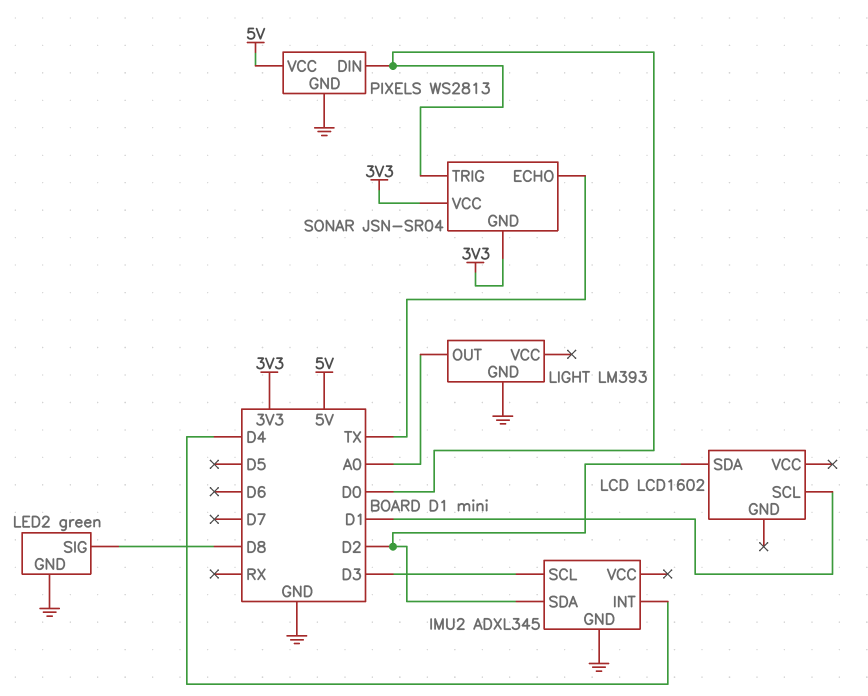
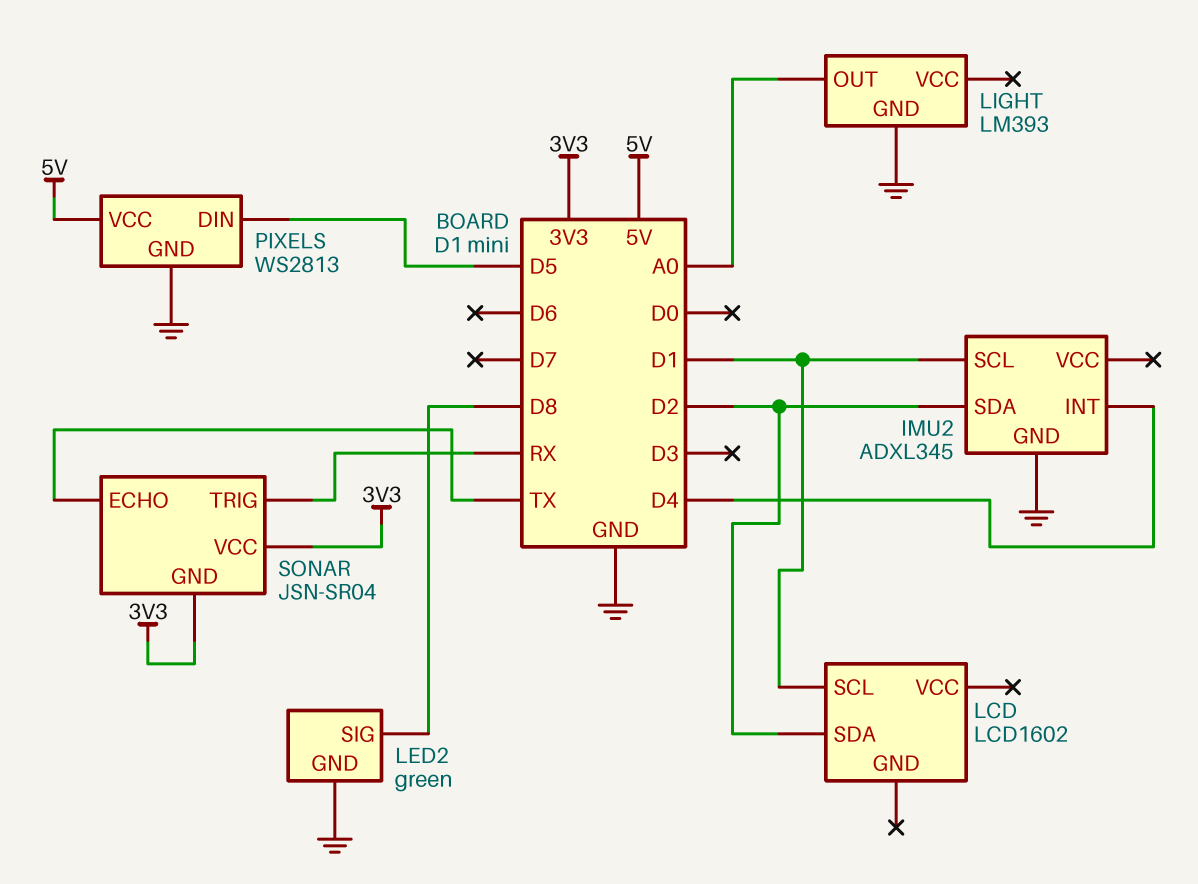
IMU2 pin SCL: D3 -> D1
PIXELS pin DIN: D0 -> D5
SONAR pin TRIG: D0 -> RX

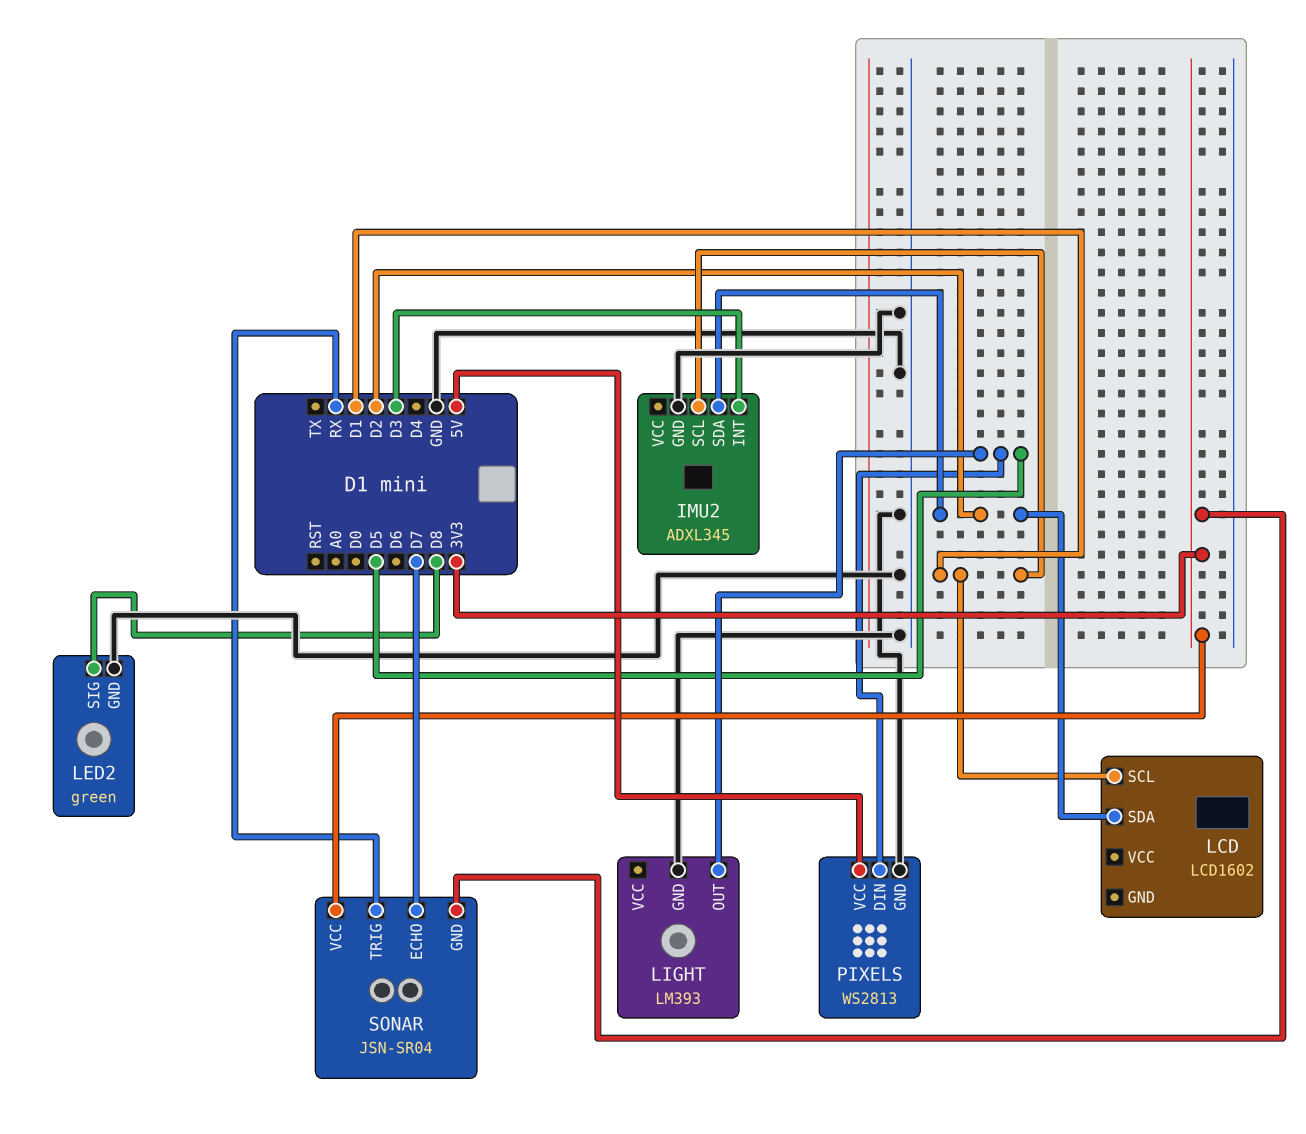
IMU2 pin INT: D4 -> D3
LIGHT pin OUT: A0 -> D5
SONAR pin ECHO: TX -> D7

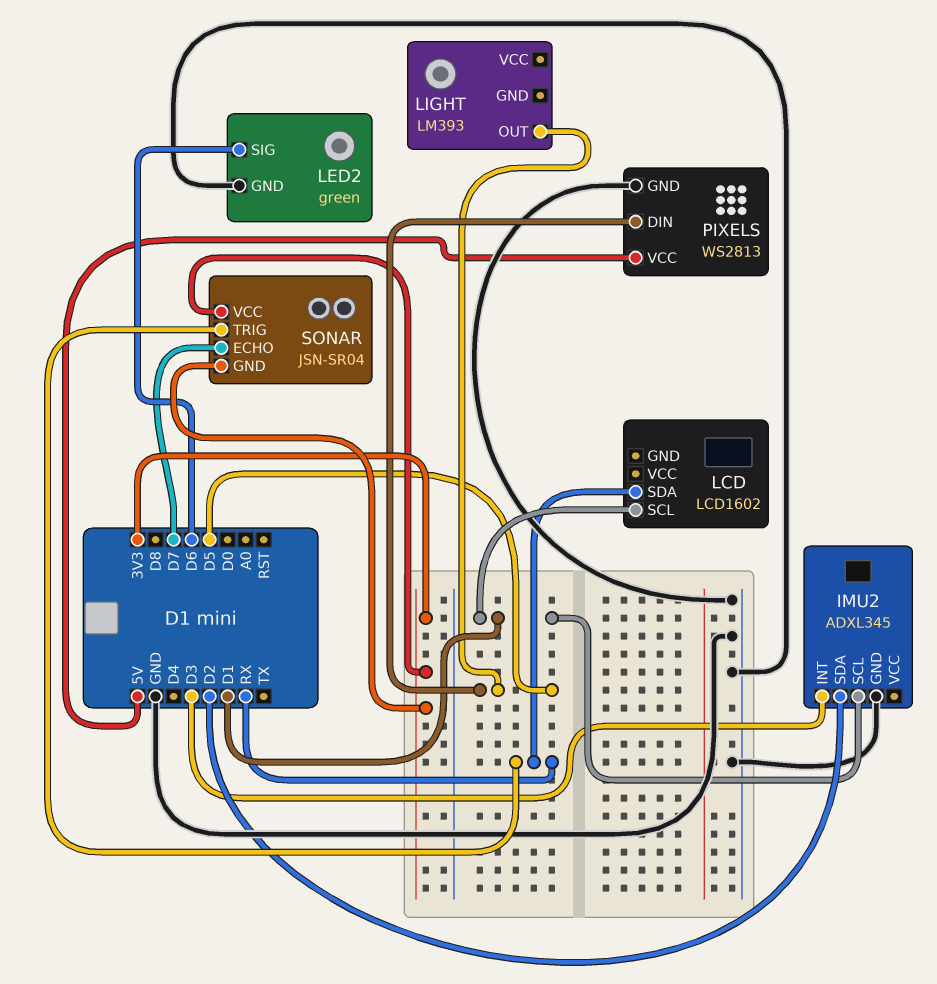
LCD pin SDA: D2 -> RX
LED2 pin SIG: D8 -> D6
LIGHT pin GND: GND -> none

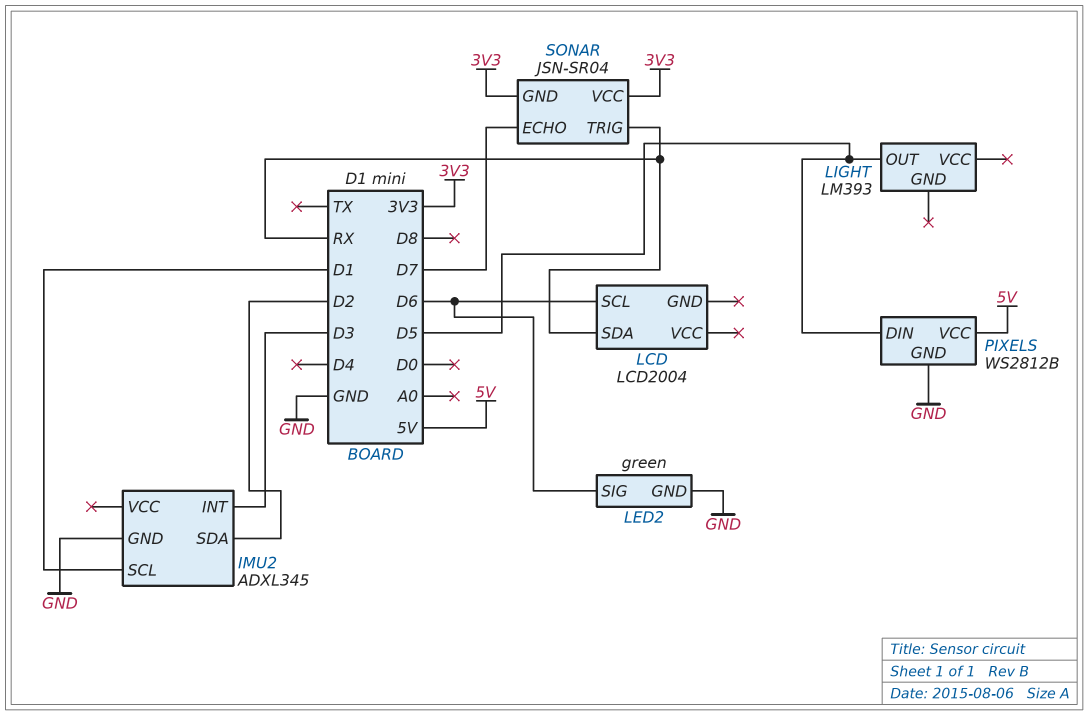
LCD: LCD1602 -> LCD2004
LCD pin SCL: D1 -> D6
PIXELS: WS2813 -> WS2812B

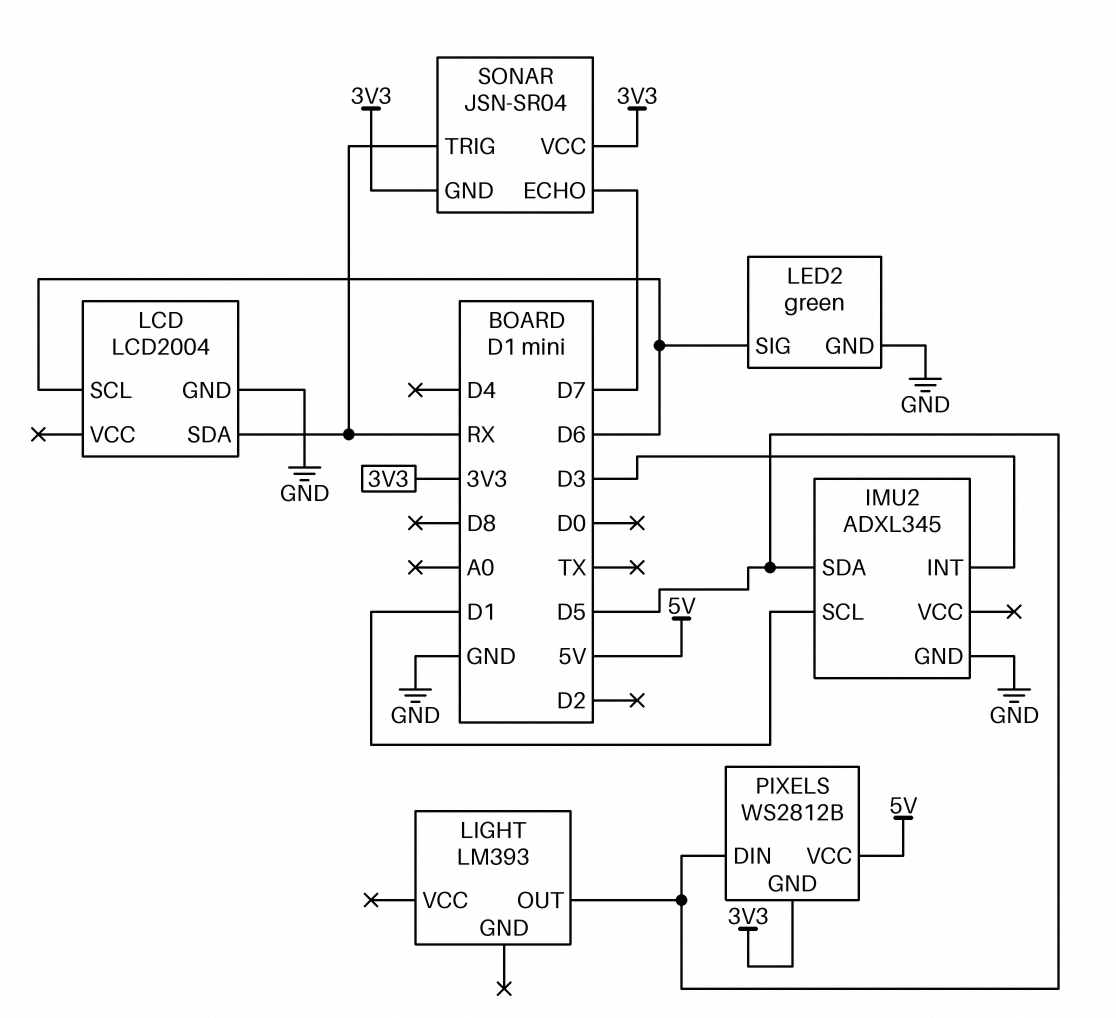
IMU2 pin SDA: D2 -> D5
LCD pin GND: none -> GND
PIXELS pin GND: GND -> 3V3

